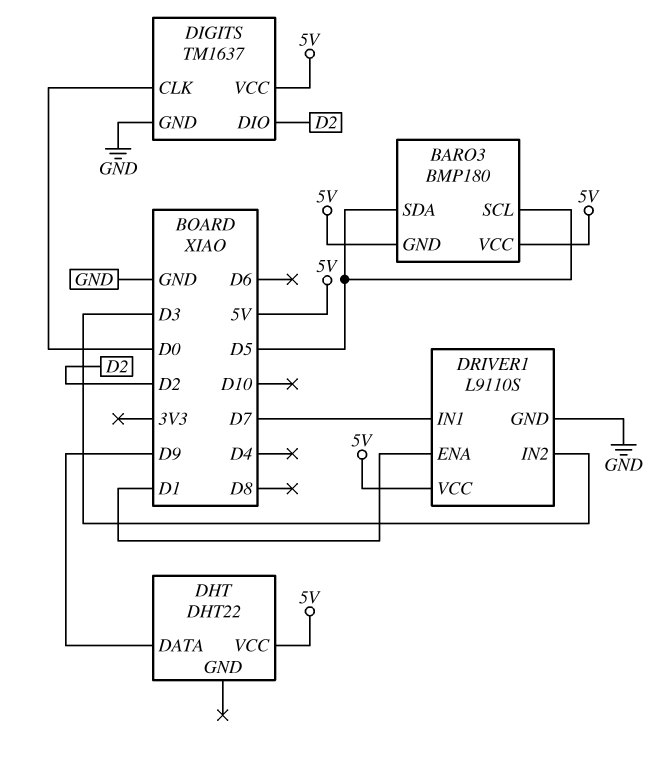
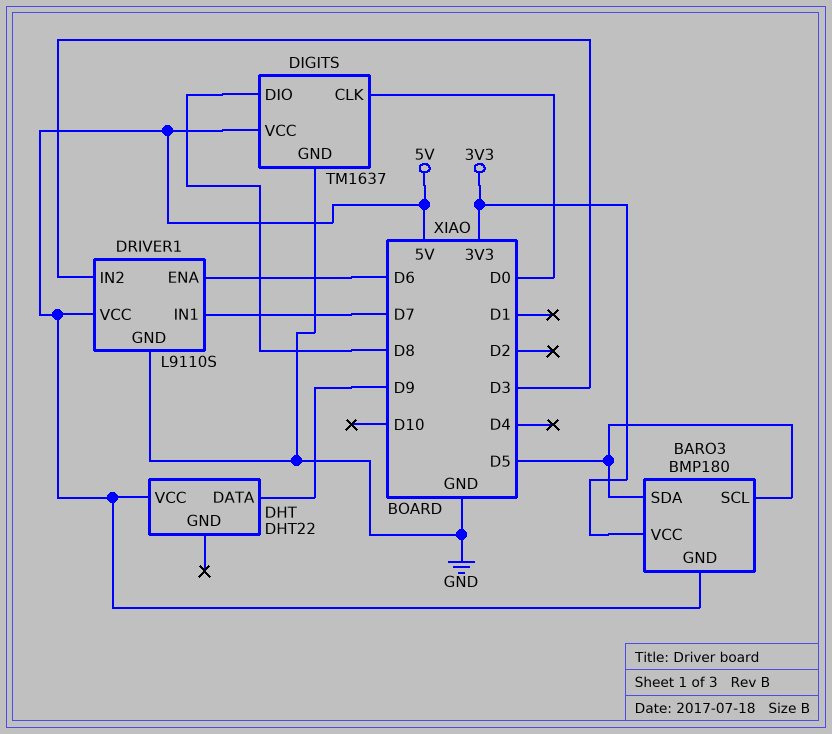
BARO3 pin VCC: 5V -> 3V3
DIGITS pin DIO: D2 -> D8
DRIVER1 pin ENA: D1 -> D6

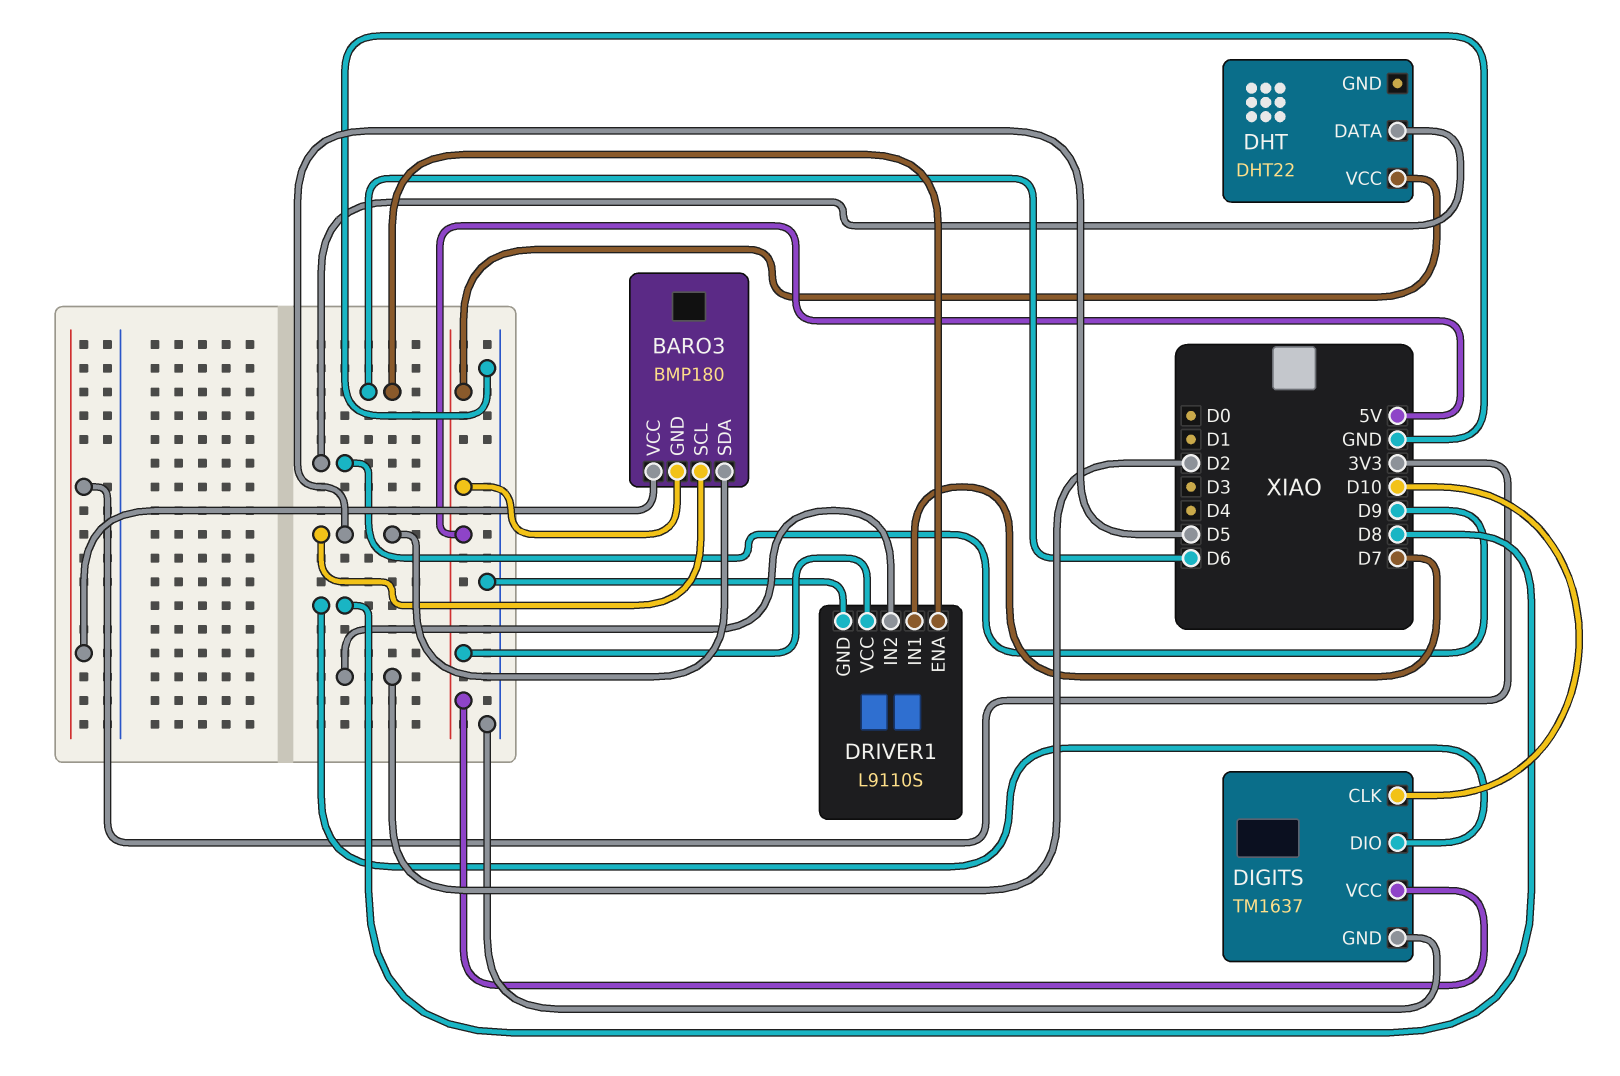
DIGITS pin CLK: D0 -> D10
DRIVER1 pin IN2: D3 -> D2

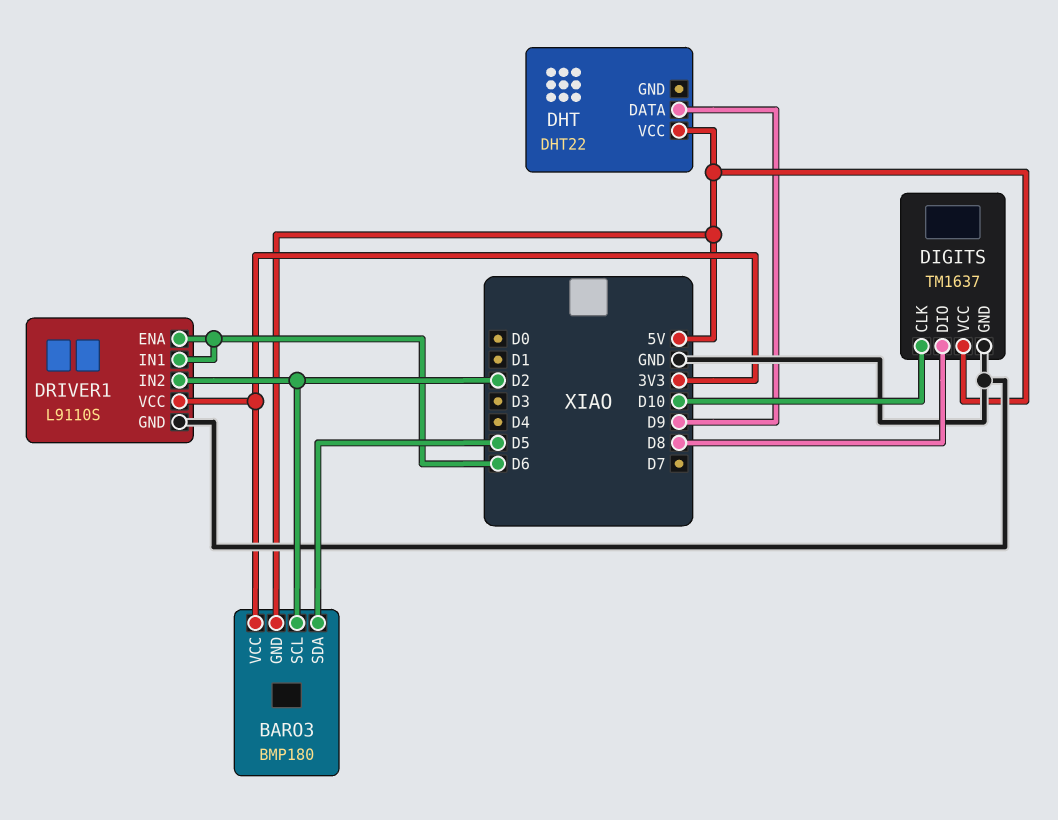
BARO3 pin SCL: D5 -> D2
DRIVER1 pin IN1: D7 -> D6
DRIVER1 pin VCC: 5V -> 3V3

